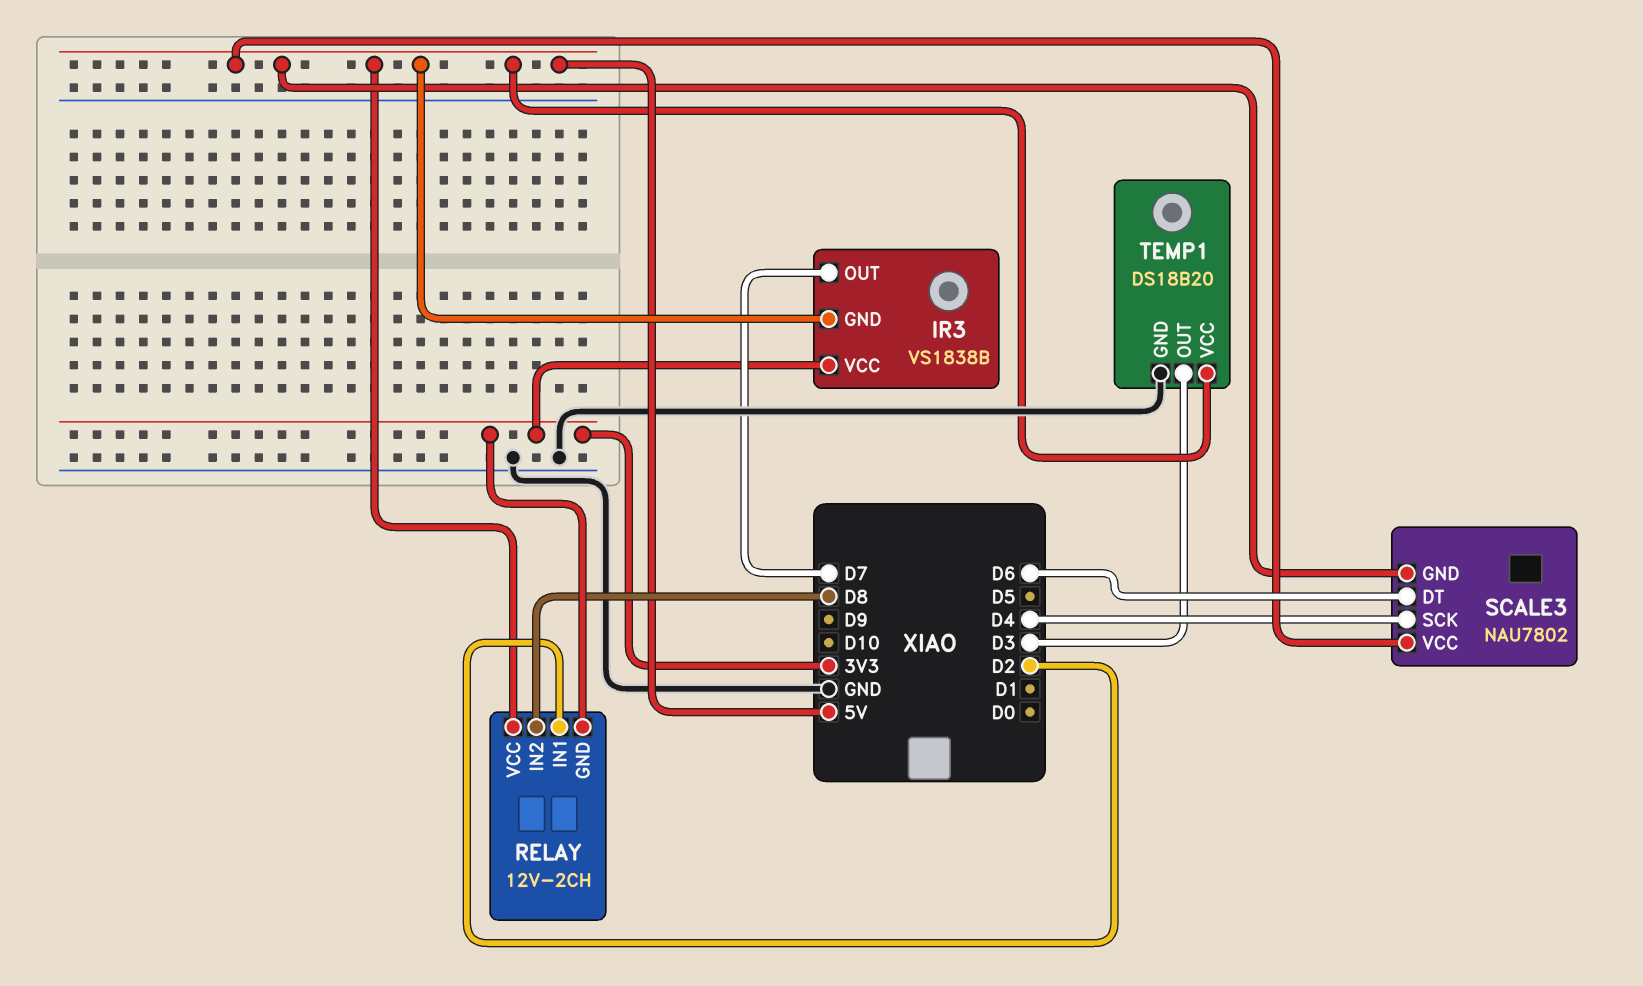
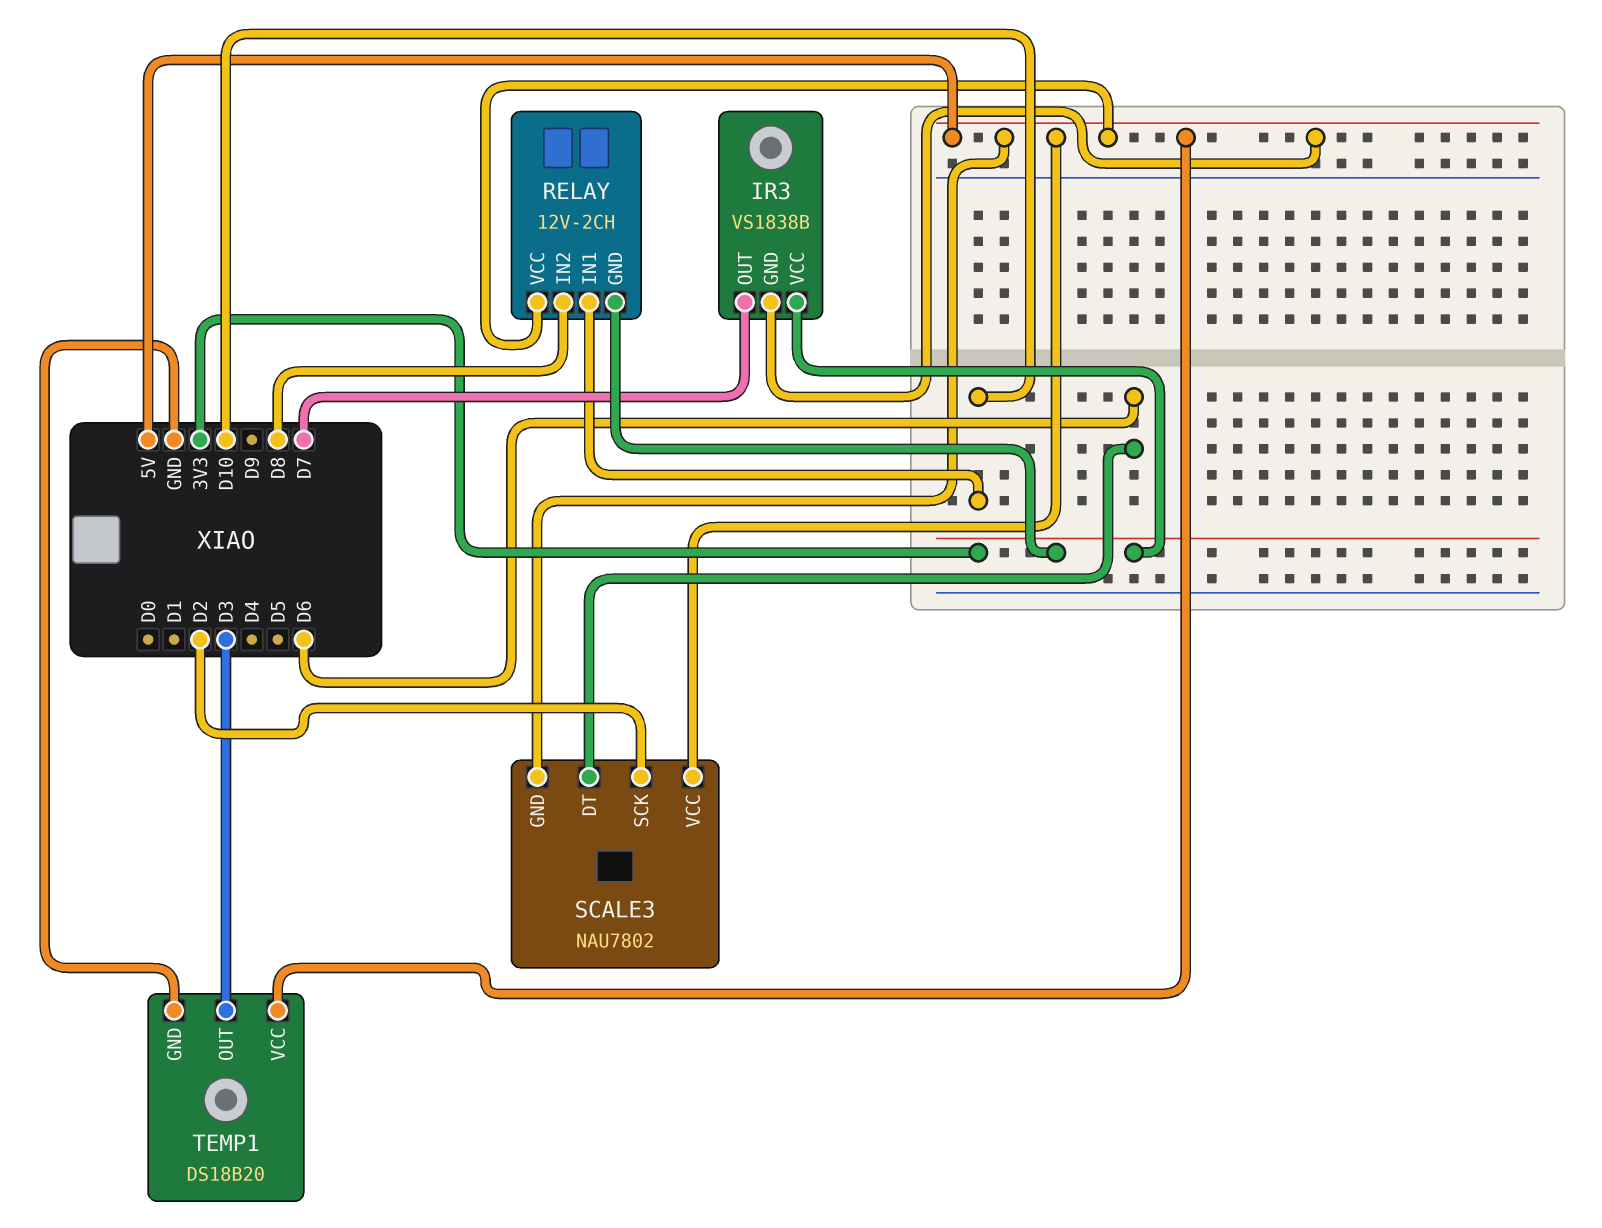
RELAY pin IN1: D2 -> D10
SCALE3 pin SCK: D4 -> D2

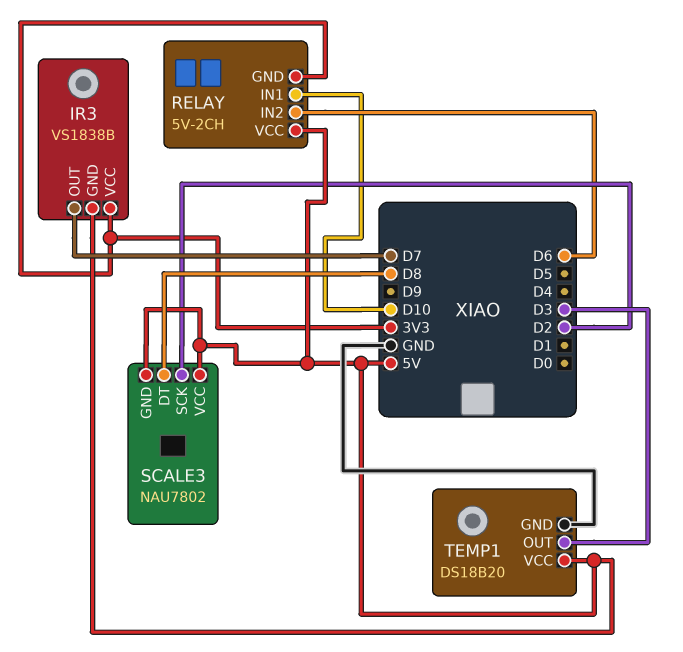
RELAY: 12V-2CH -> 5V-2CH
RELAY pin IN2: D8 -> D6
SCALE3 pin DT: D6 -> D8

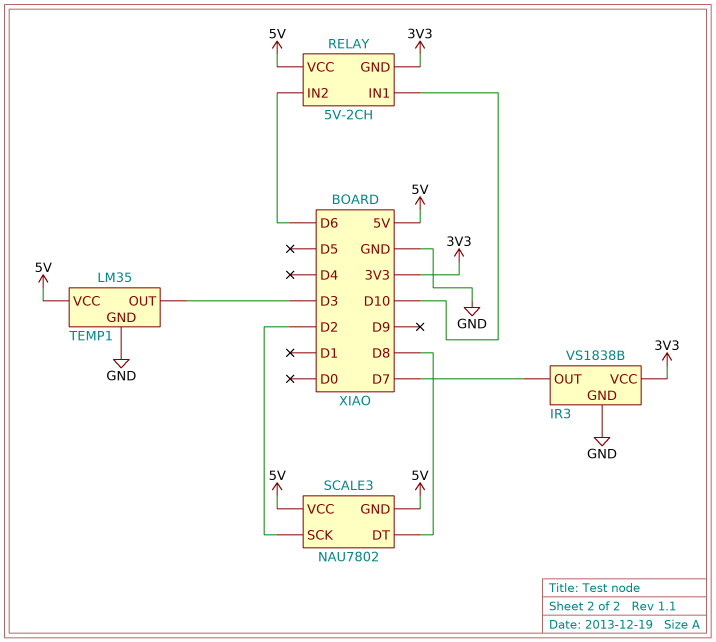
IR3 pin GND: 5V -> GND
TEMP1: DS18B20 -> LM35

